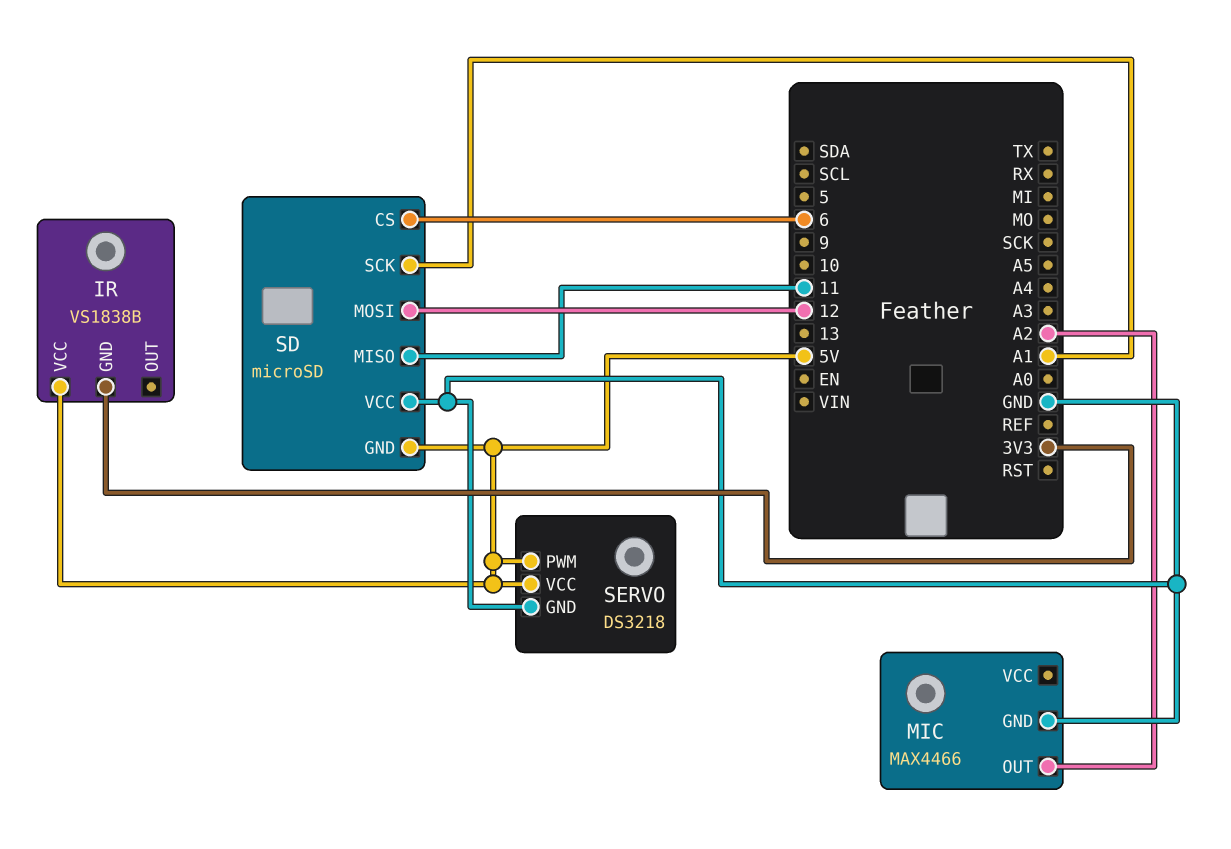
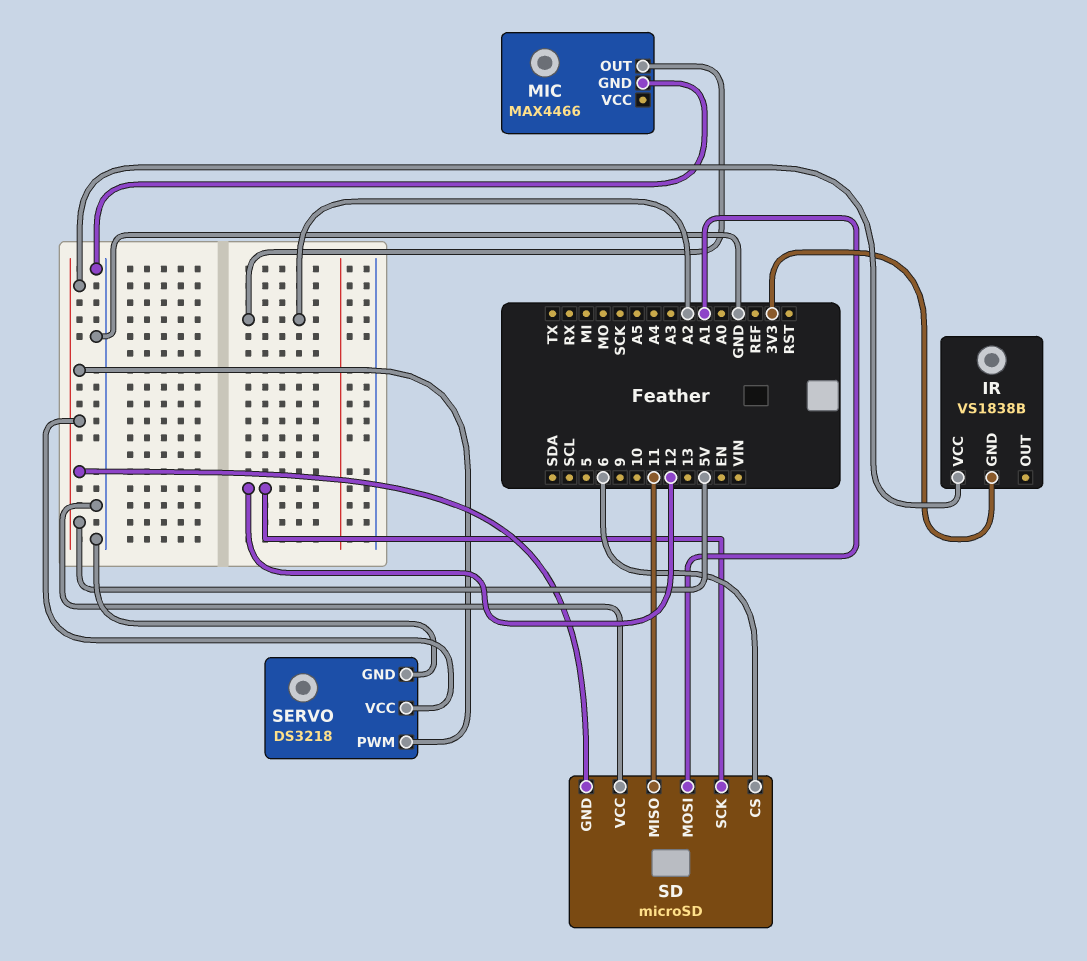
SD pin MOSI: 12 -> A1
SD pin SCK: A1 -> 12

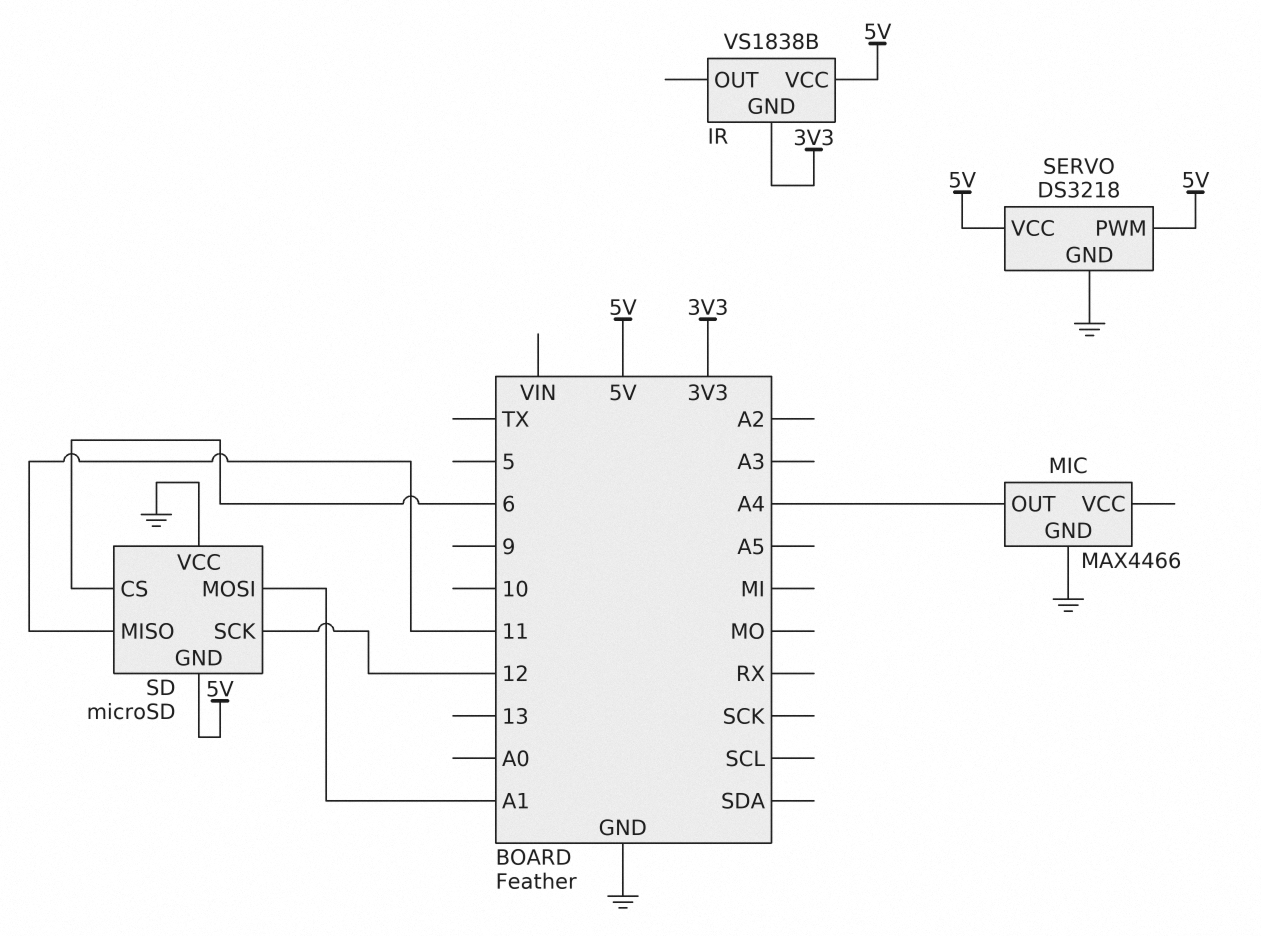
MIC pin OUT: A2 -> A4

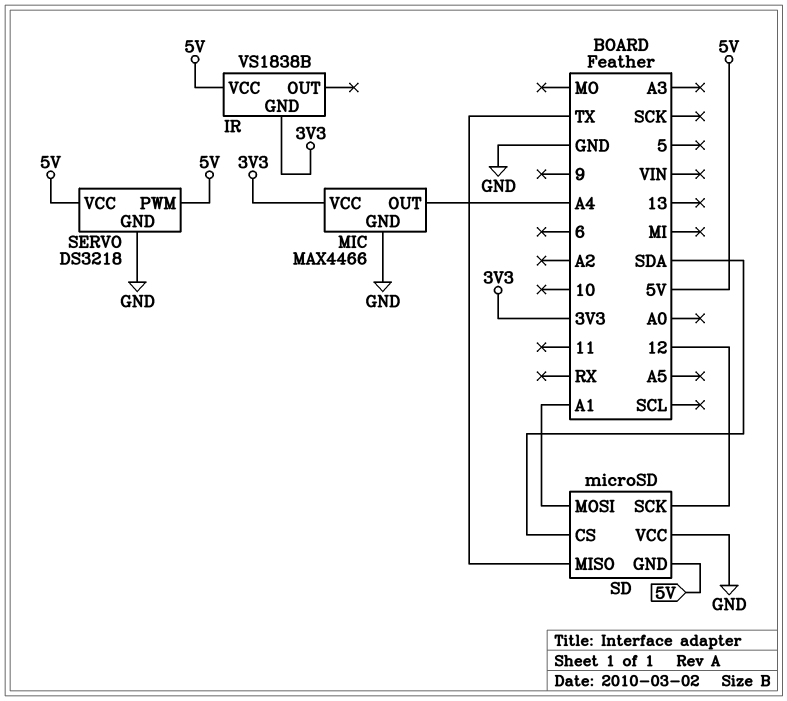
MIC pin VCC: none -> 3V3
SD pin CS: 6 -> SDA
SD pin MISO: 11 -> TX

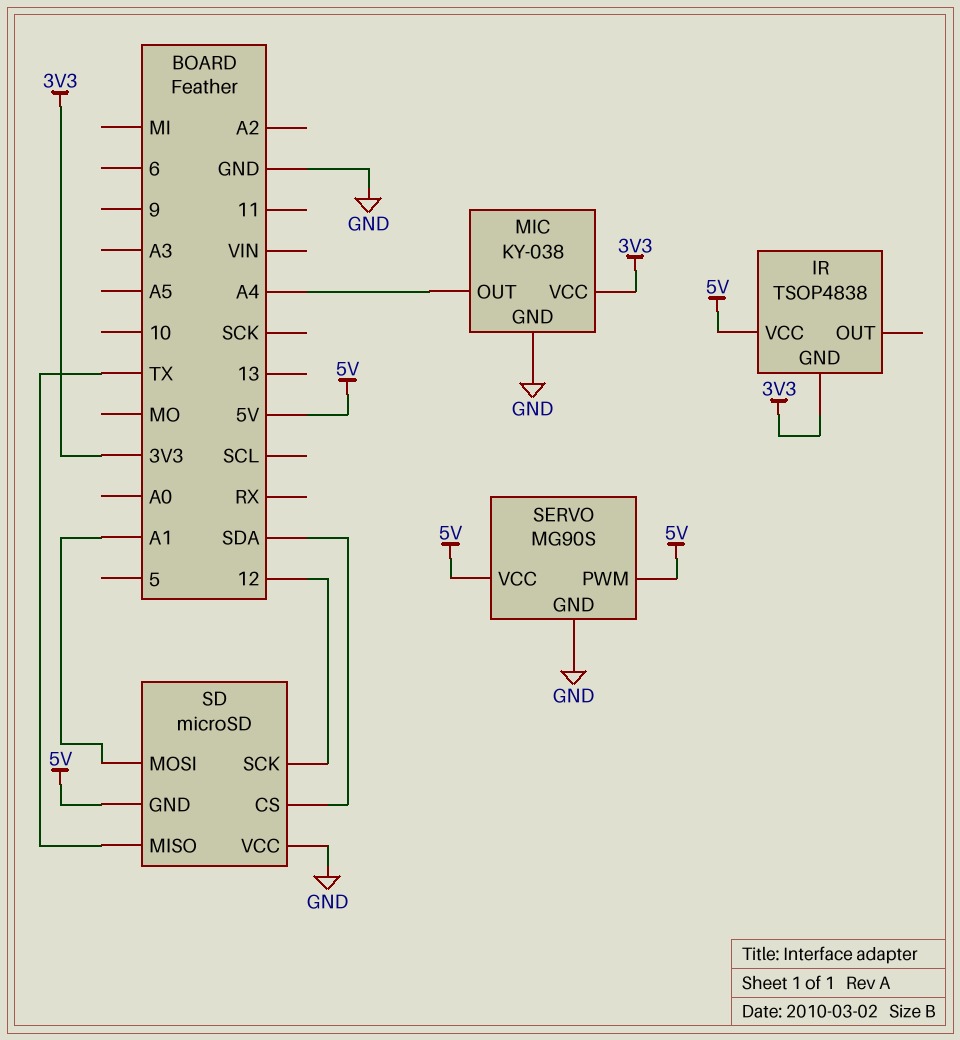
IR: VS1838B -> TSOP4838
MIC: MAX4466 -> KY-038
SERVO: DS3218 -> MG90S

